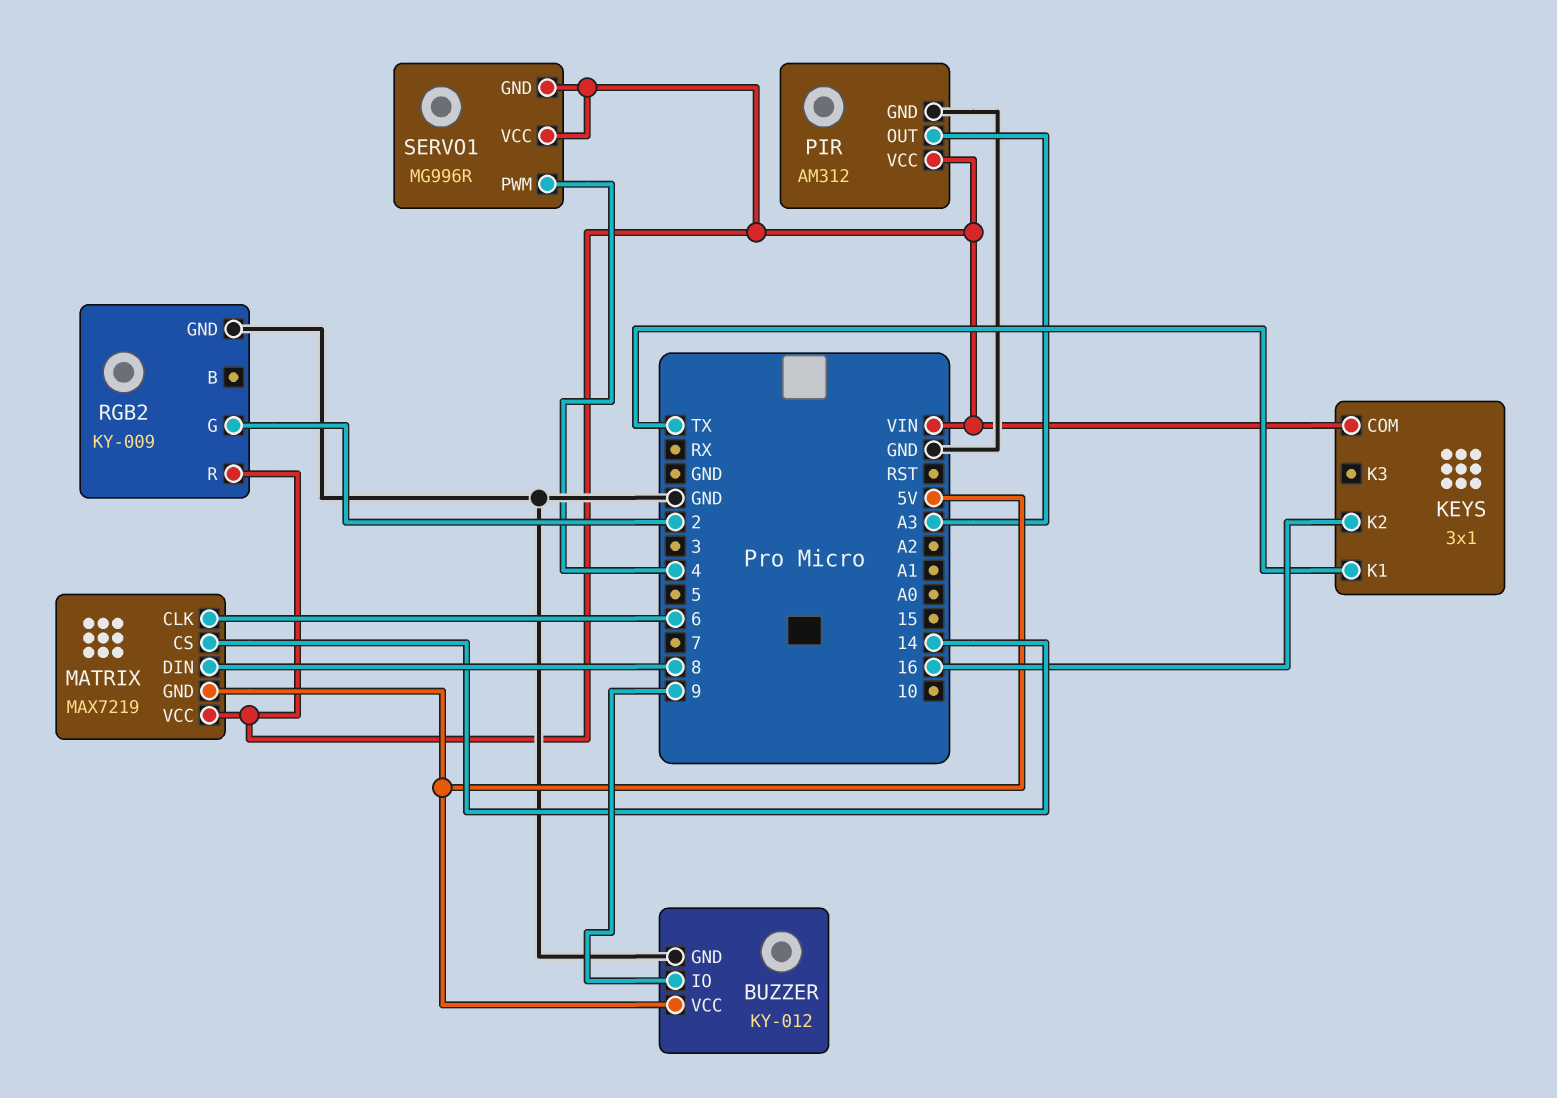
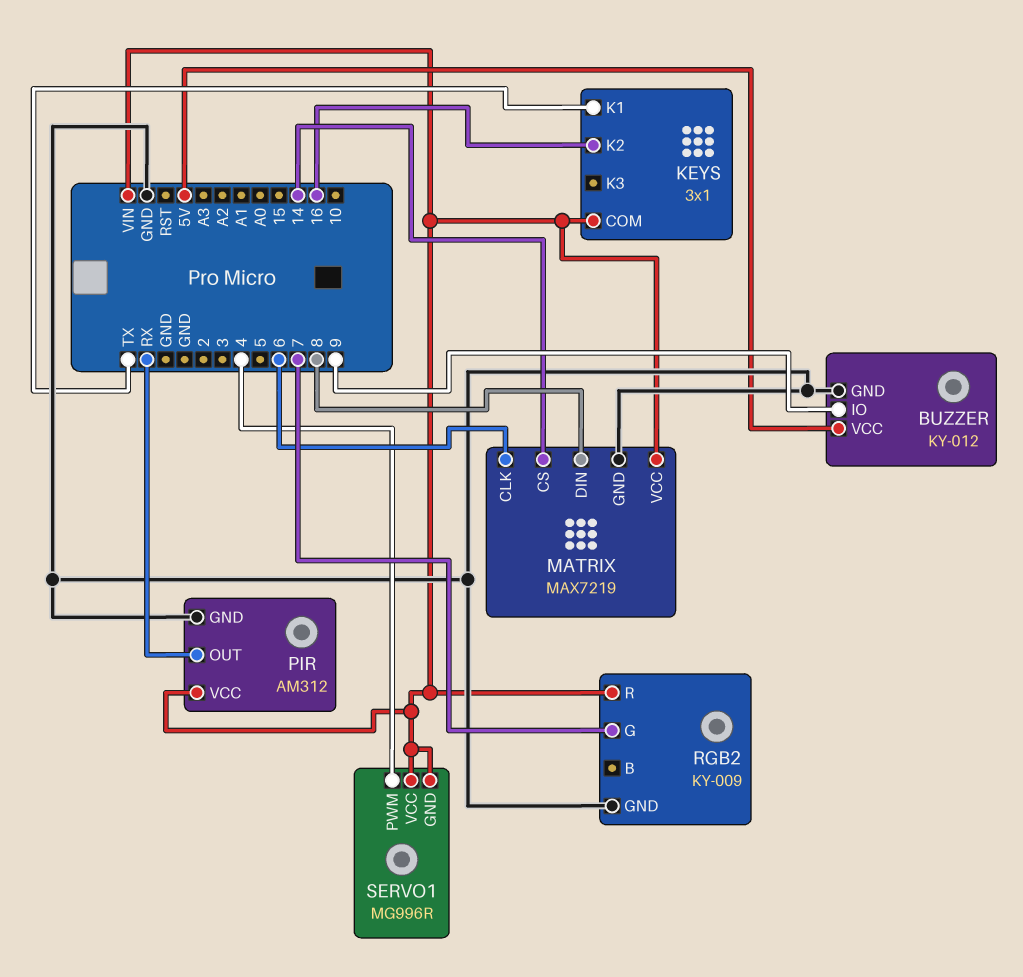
MATRIX pin GND: 5V -> GND
PIR pin OUT: A3 -> RX
RGB2 pin G: 2 -> 7

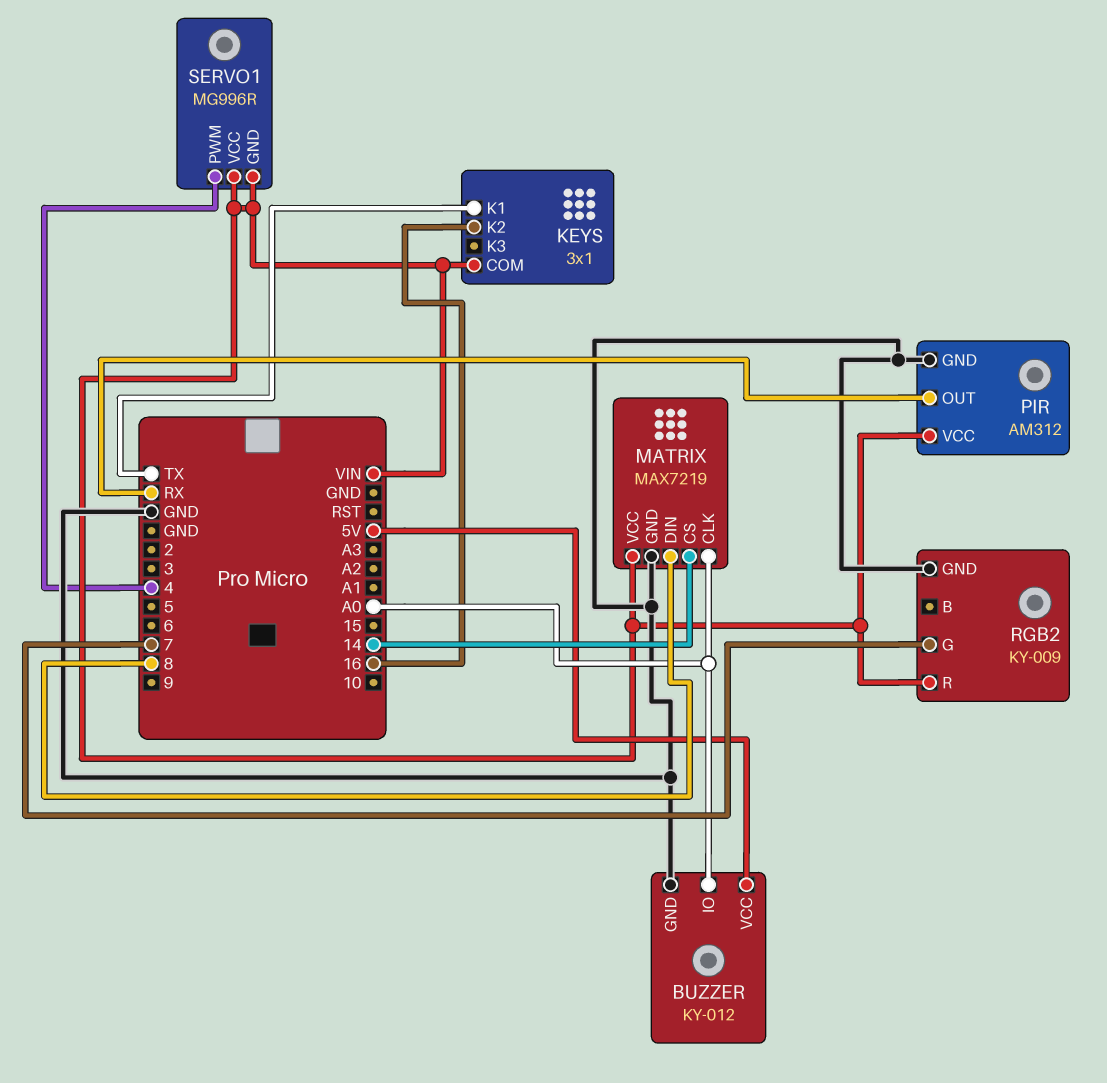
BUZZER pin IO: 9 -> A0
MATRIX pin CLK: 6 -> A0

